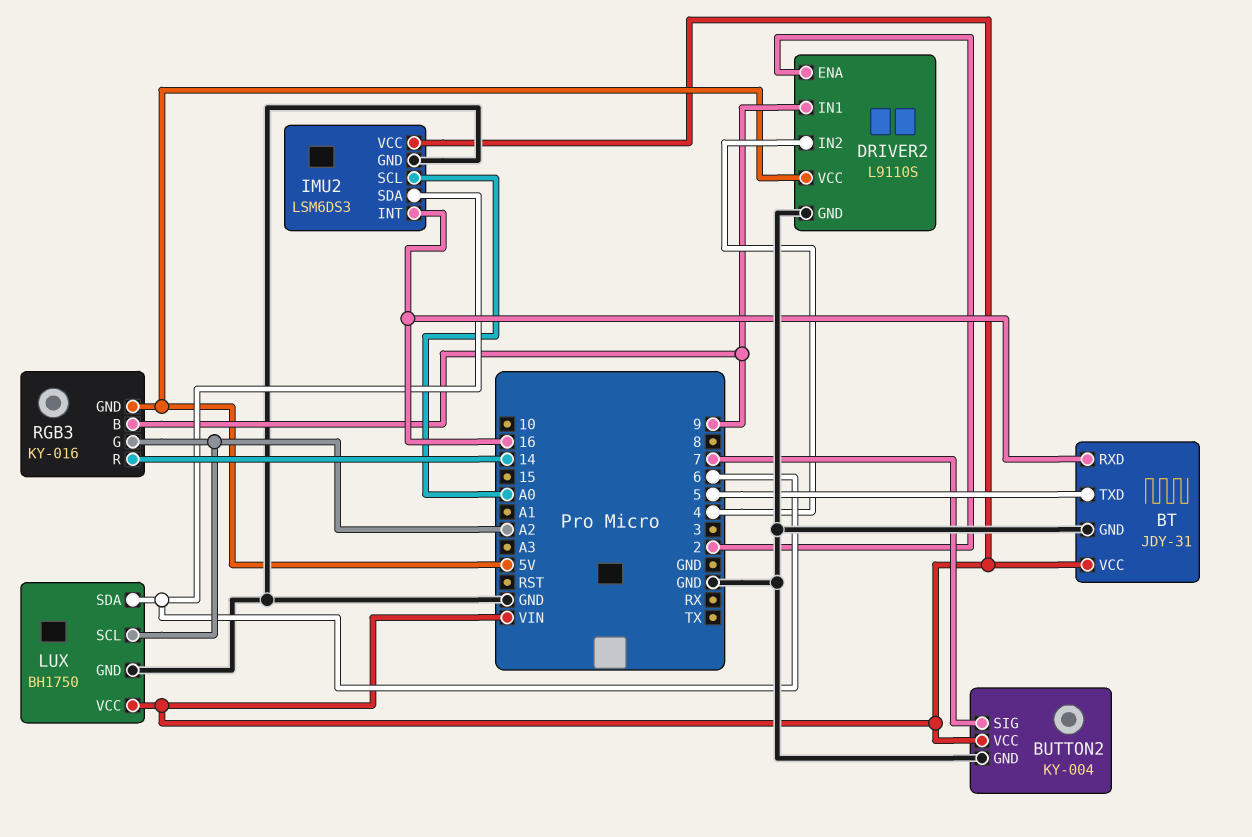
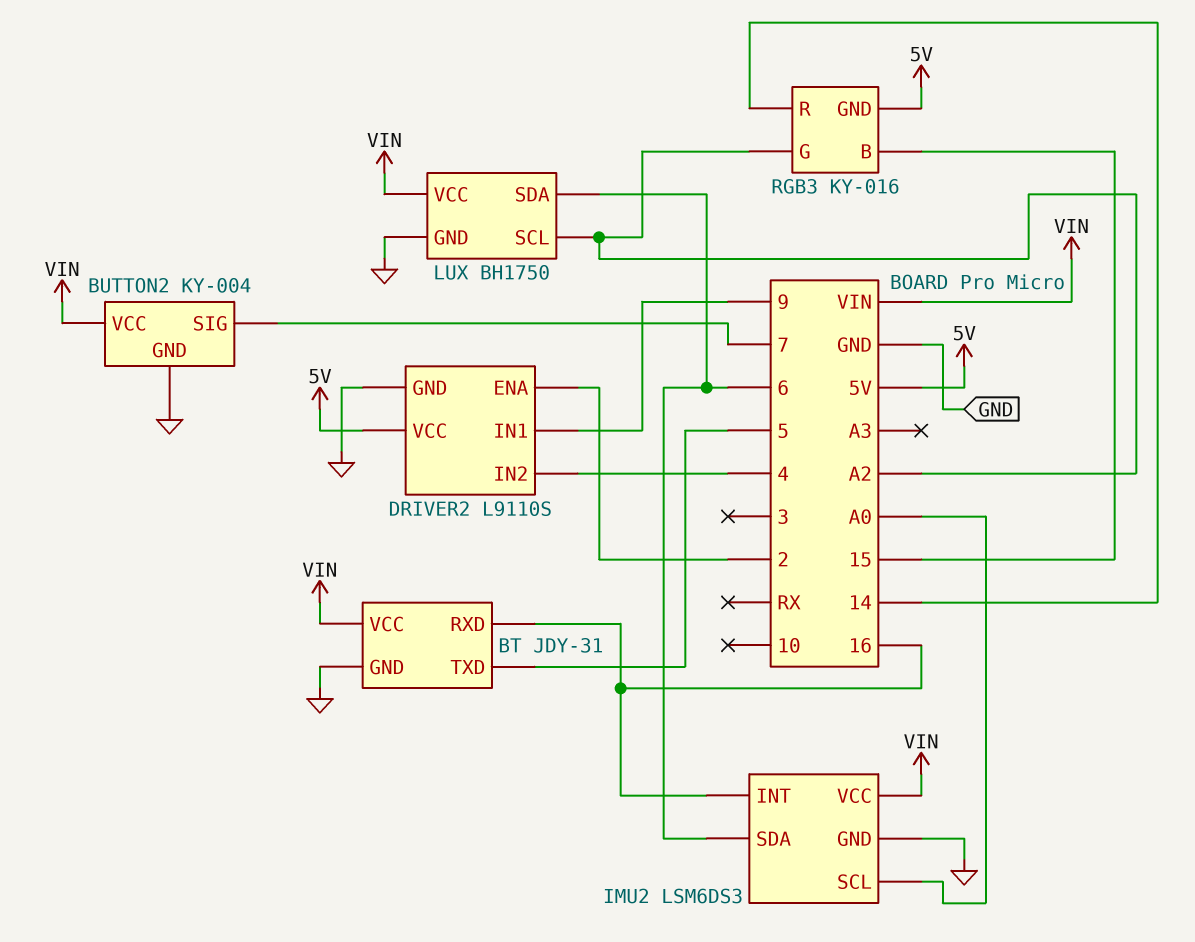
RGB3 pin B: 9 -> 15

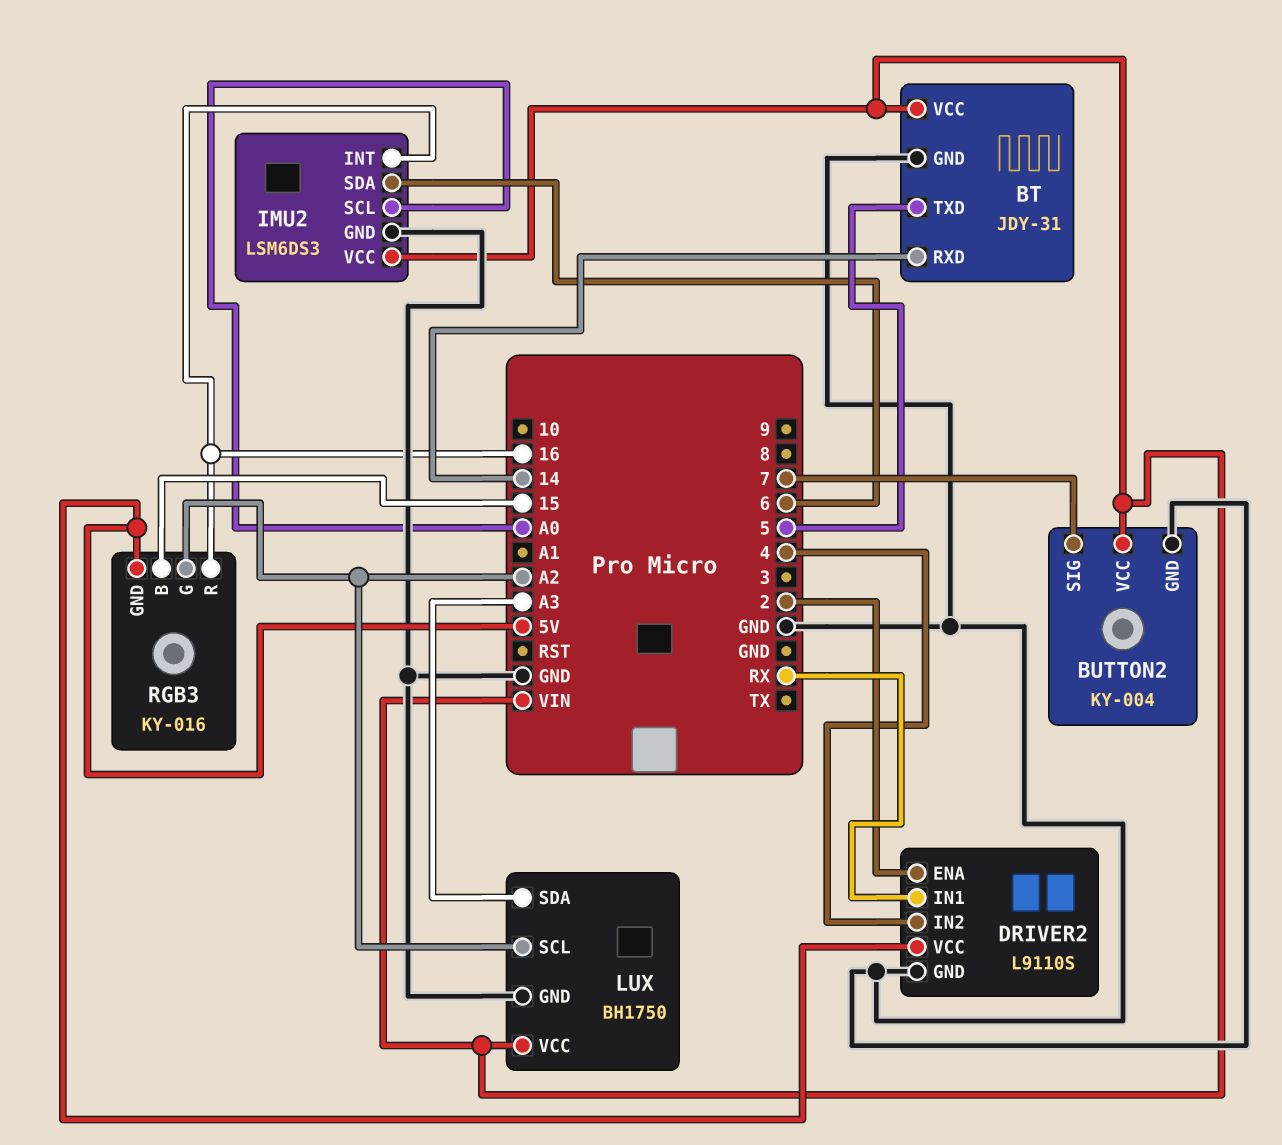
BT pin RXD: 16 -> 14
DRIVER2 pin IN1: 9 -> RX
LUX pin SDA: 6 -> A3
RGB3 pin R: 14 -> 16

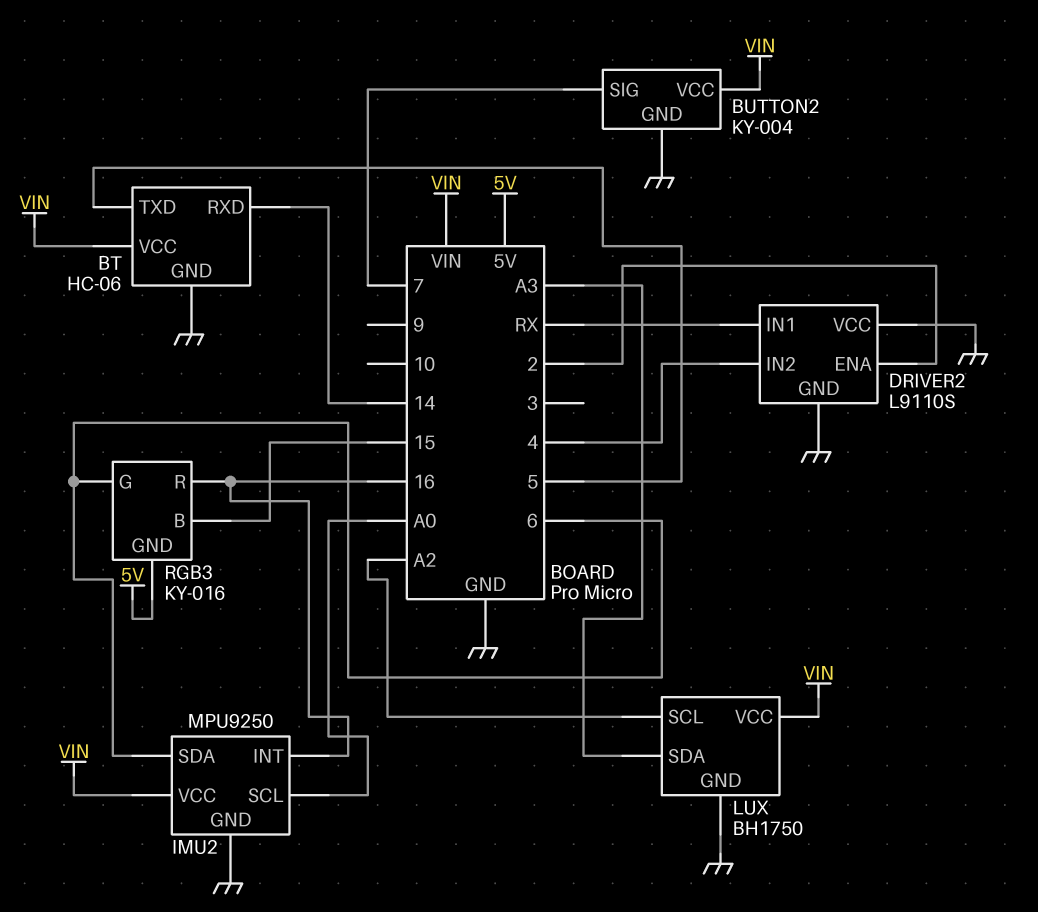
BT: JDY-31 -> HC-06
DRIVER2 pin VCC: 5V -> GND
IMU2: LSM6DS3 -> MPU9250
RGB3 pin G: A2 -> 6

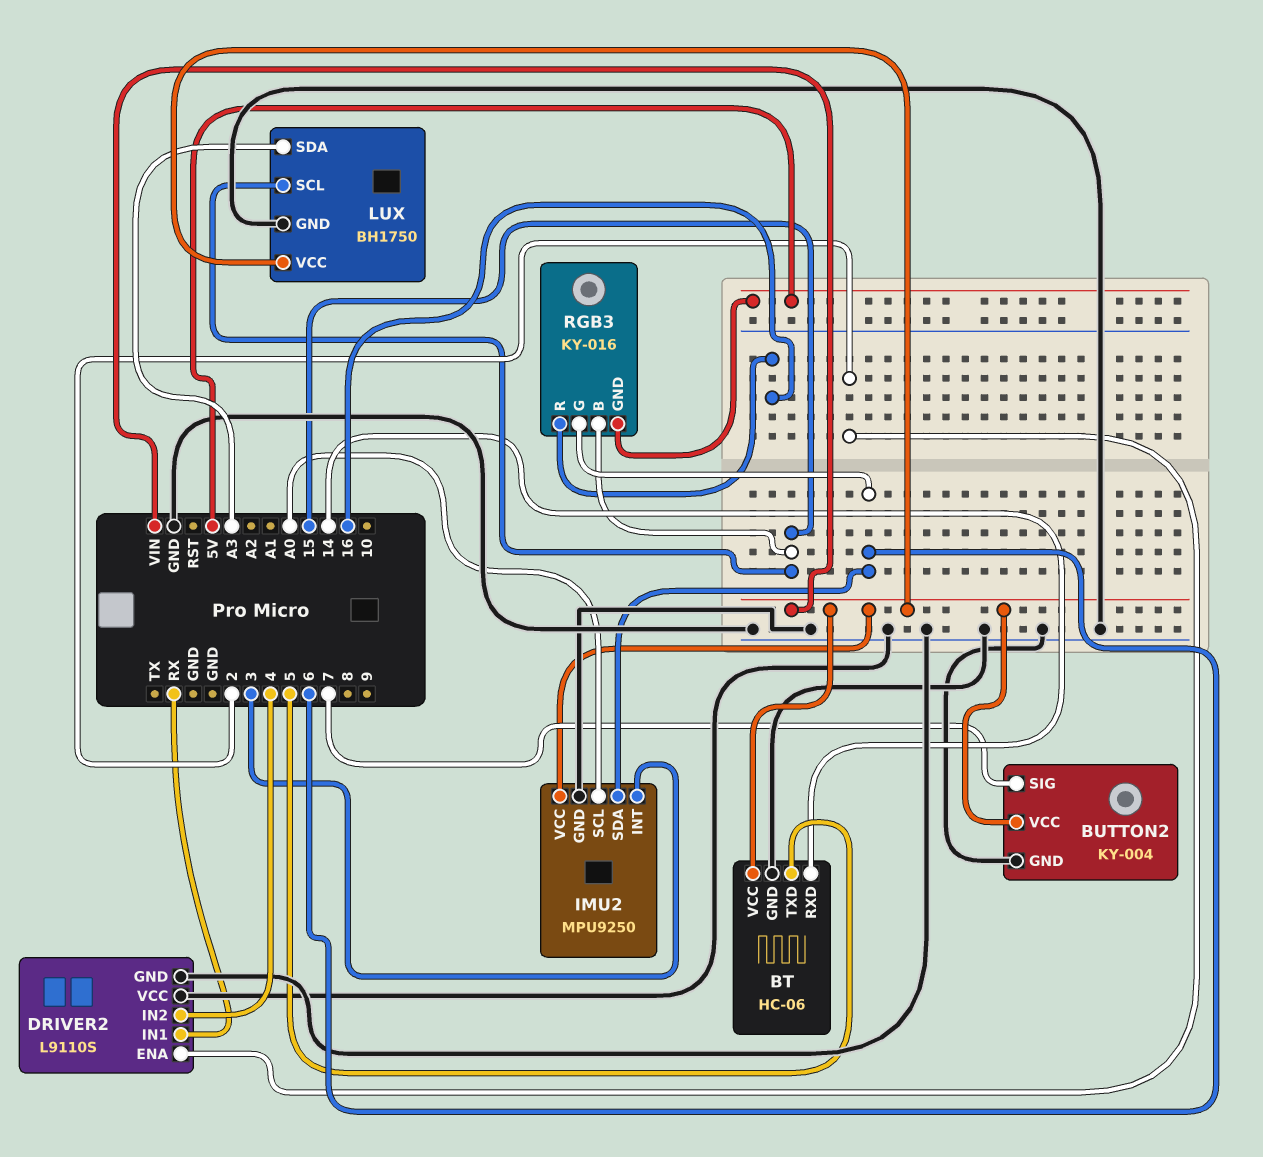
IMU2 pin INT: 16 -> 3
LUX pin SCL: A2 -> 15

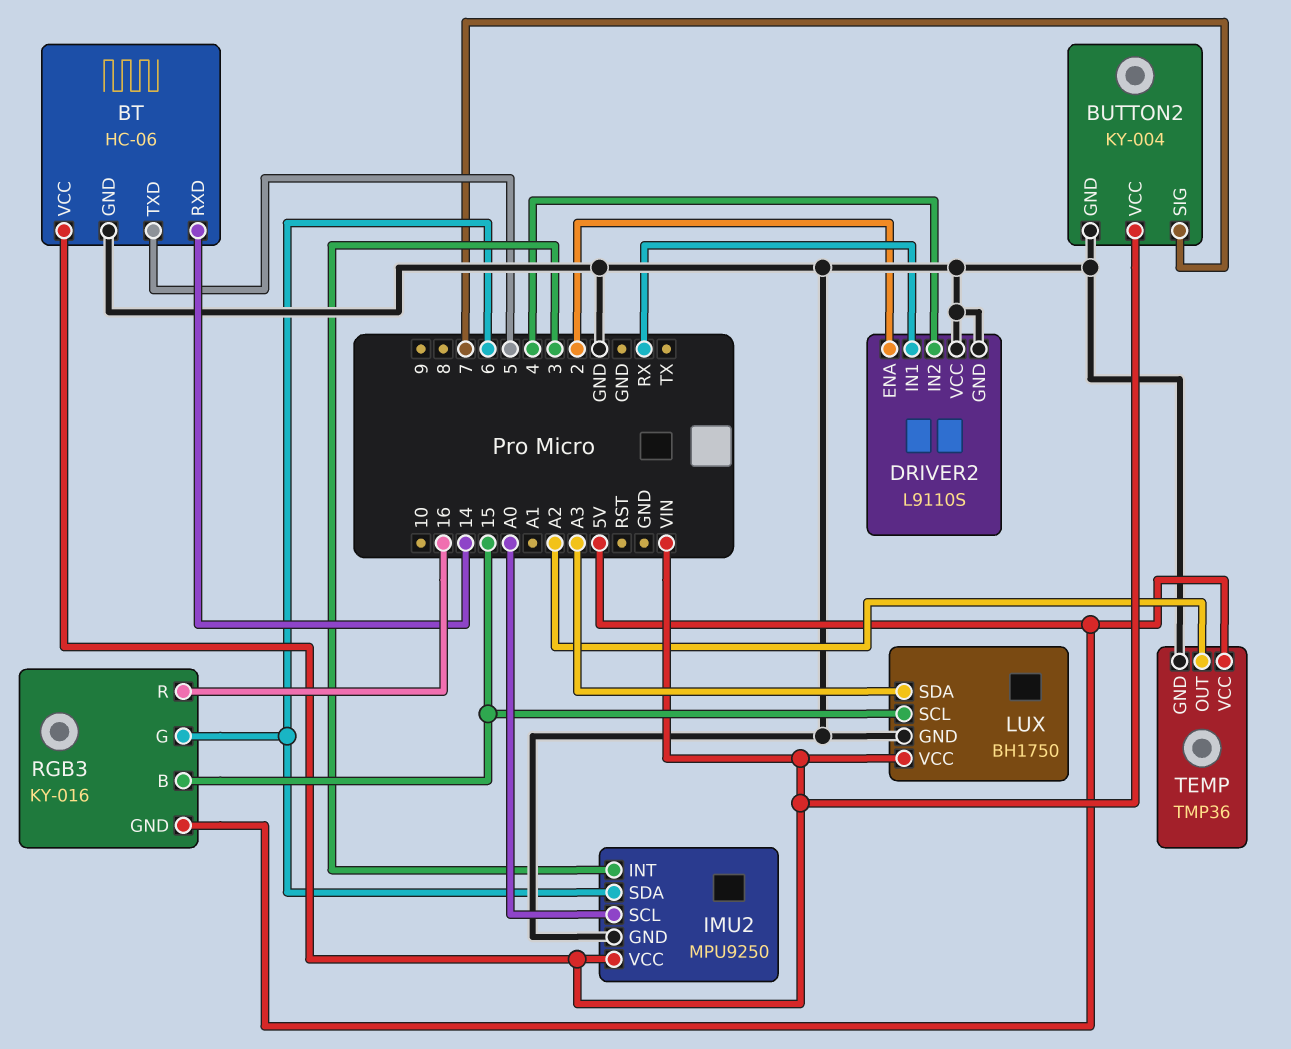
TEMP: none -> TMP36
TEMP pin GND: none -> GND
TEMP pin OUT: none -> A2
TEMP pin VCC: none -> 5V

